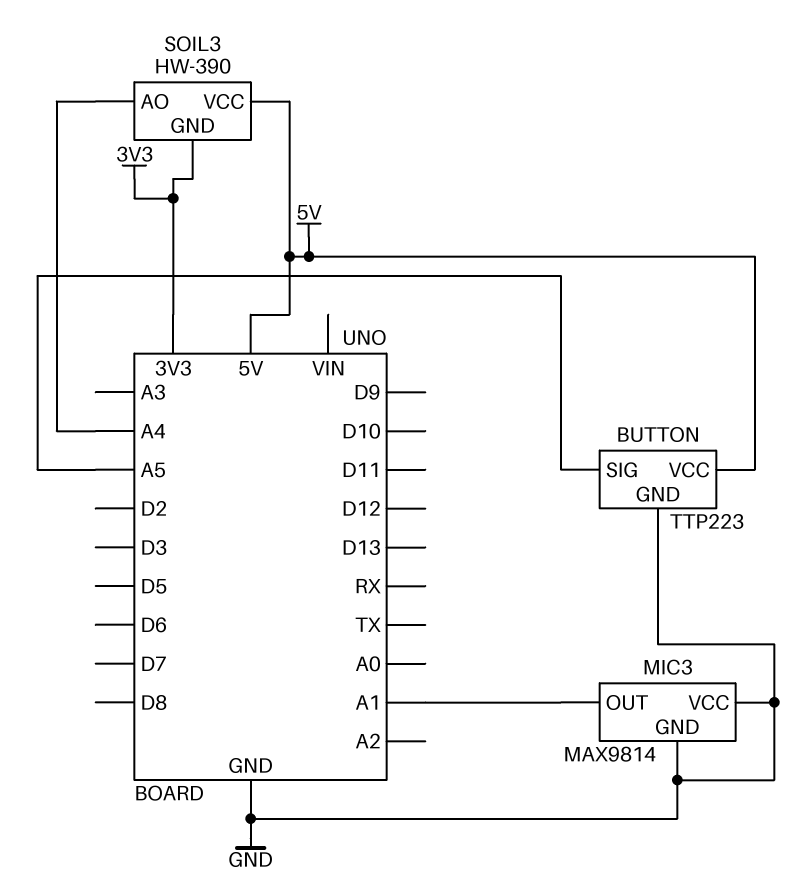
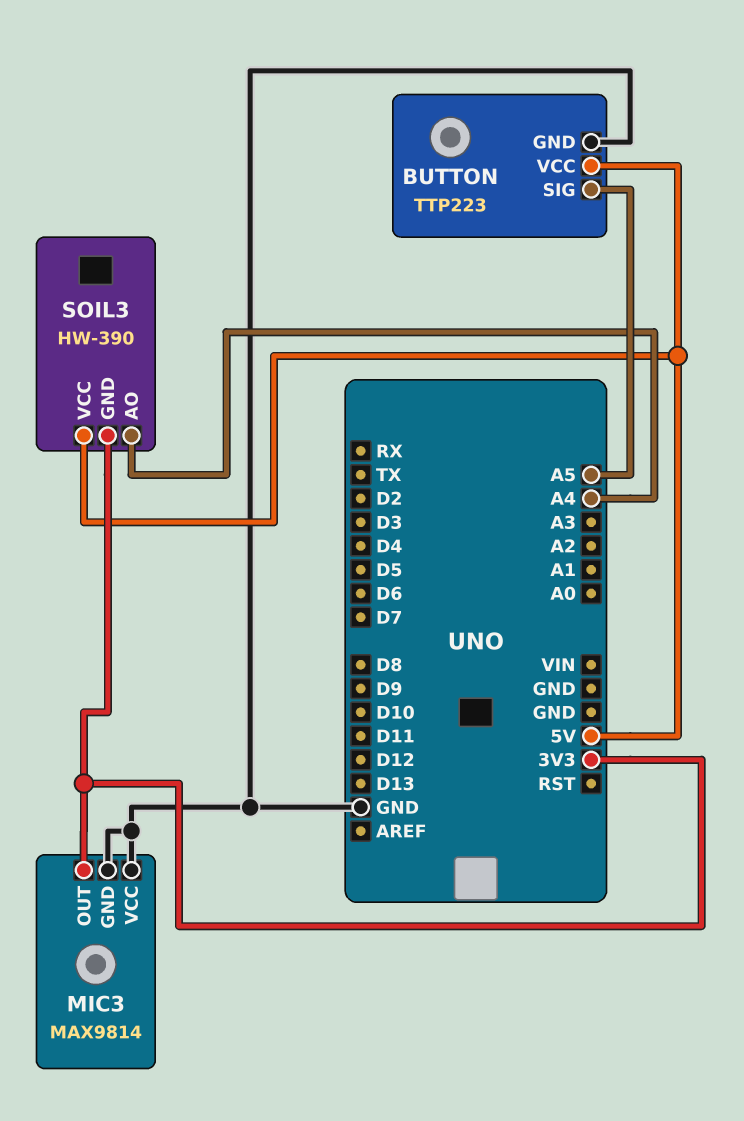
MIC3 pin OUT: A1 -> 3V3

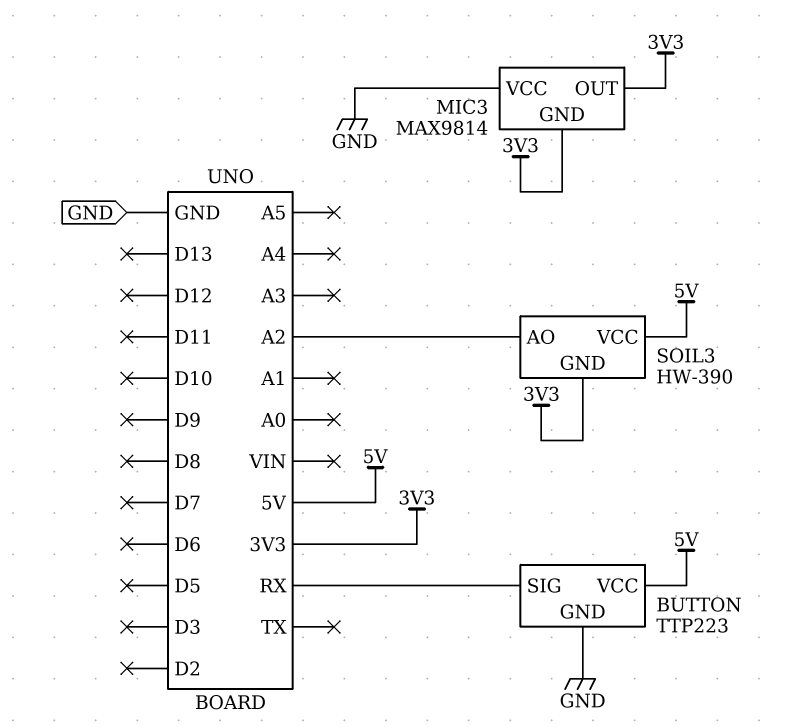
BUTTON pin SIG: A5 -> RX
MIC3 pin GND: GND -> 3V3
SOIL3 pin AO: A4 -> A2

